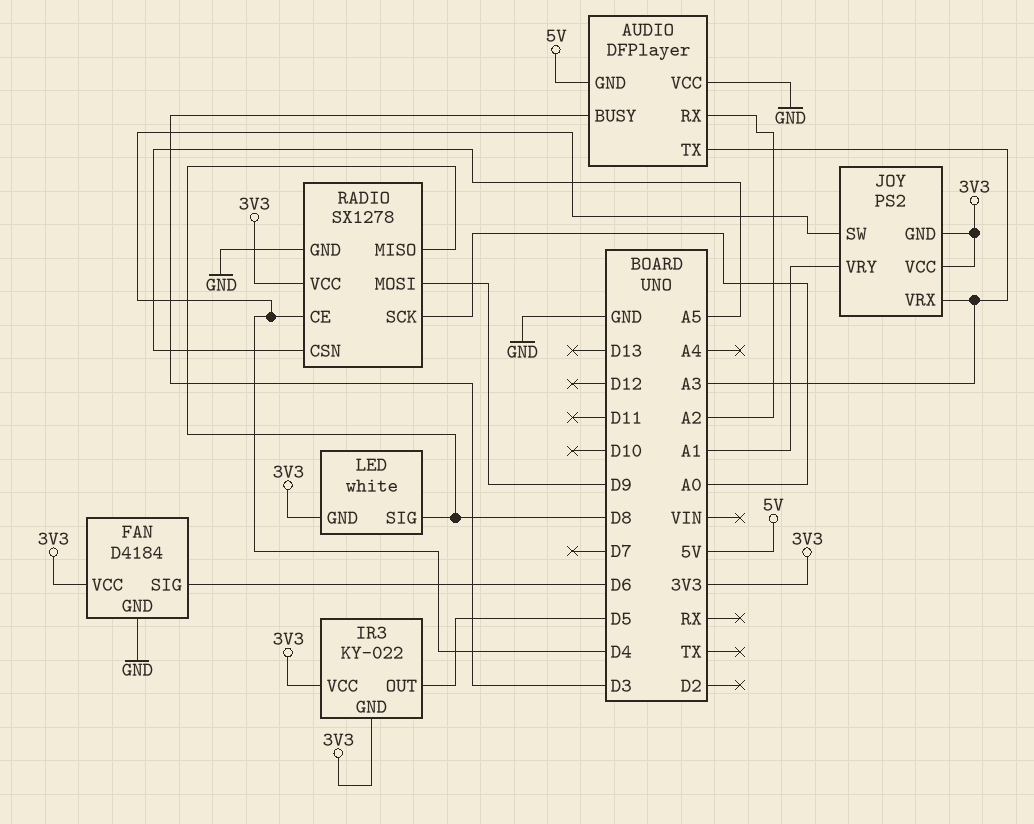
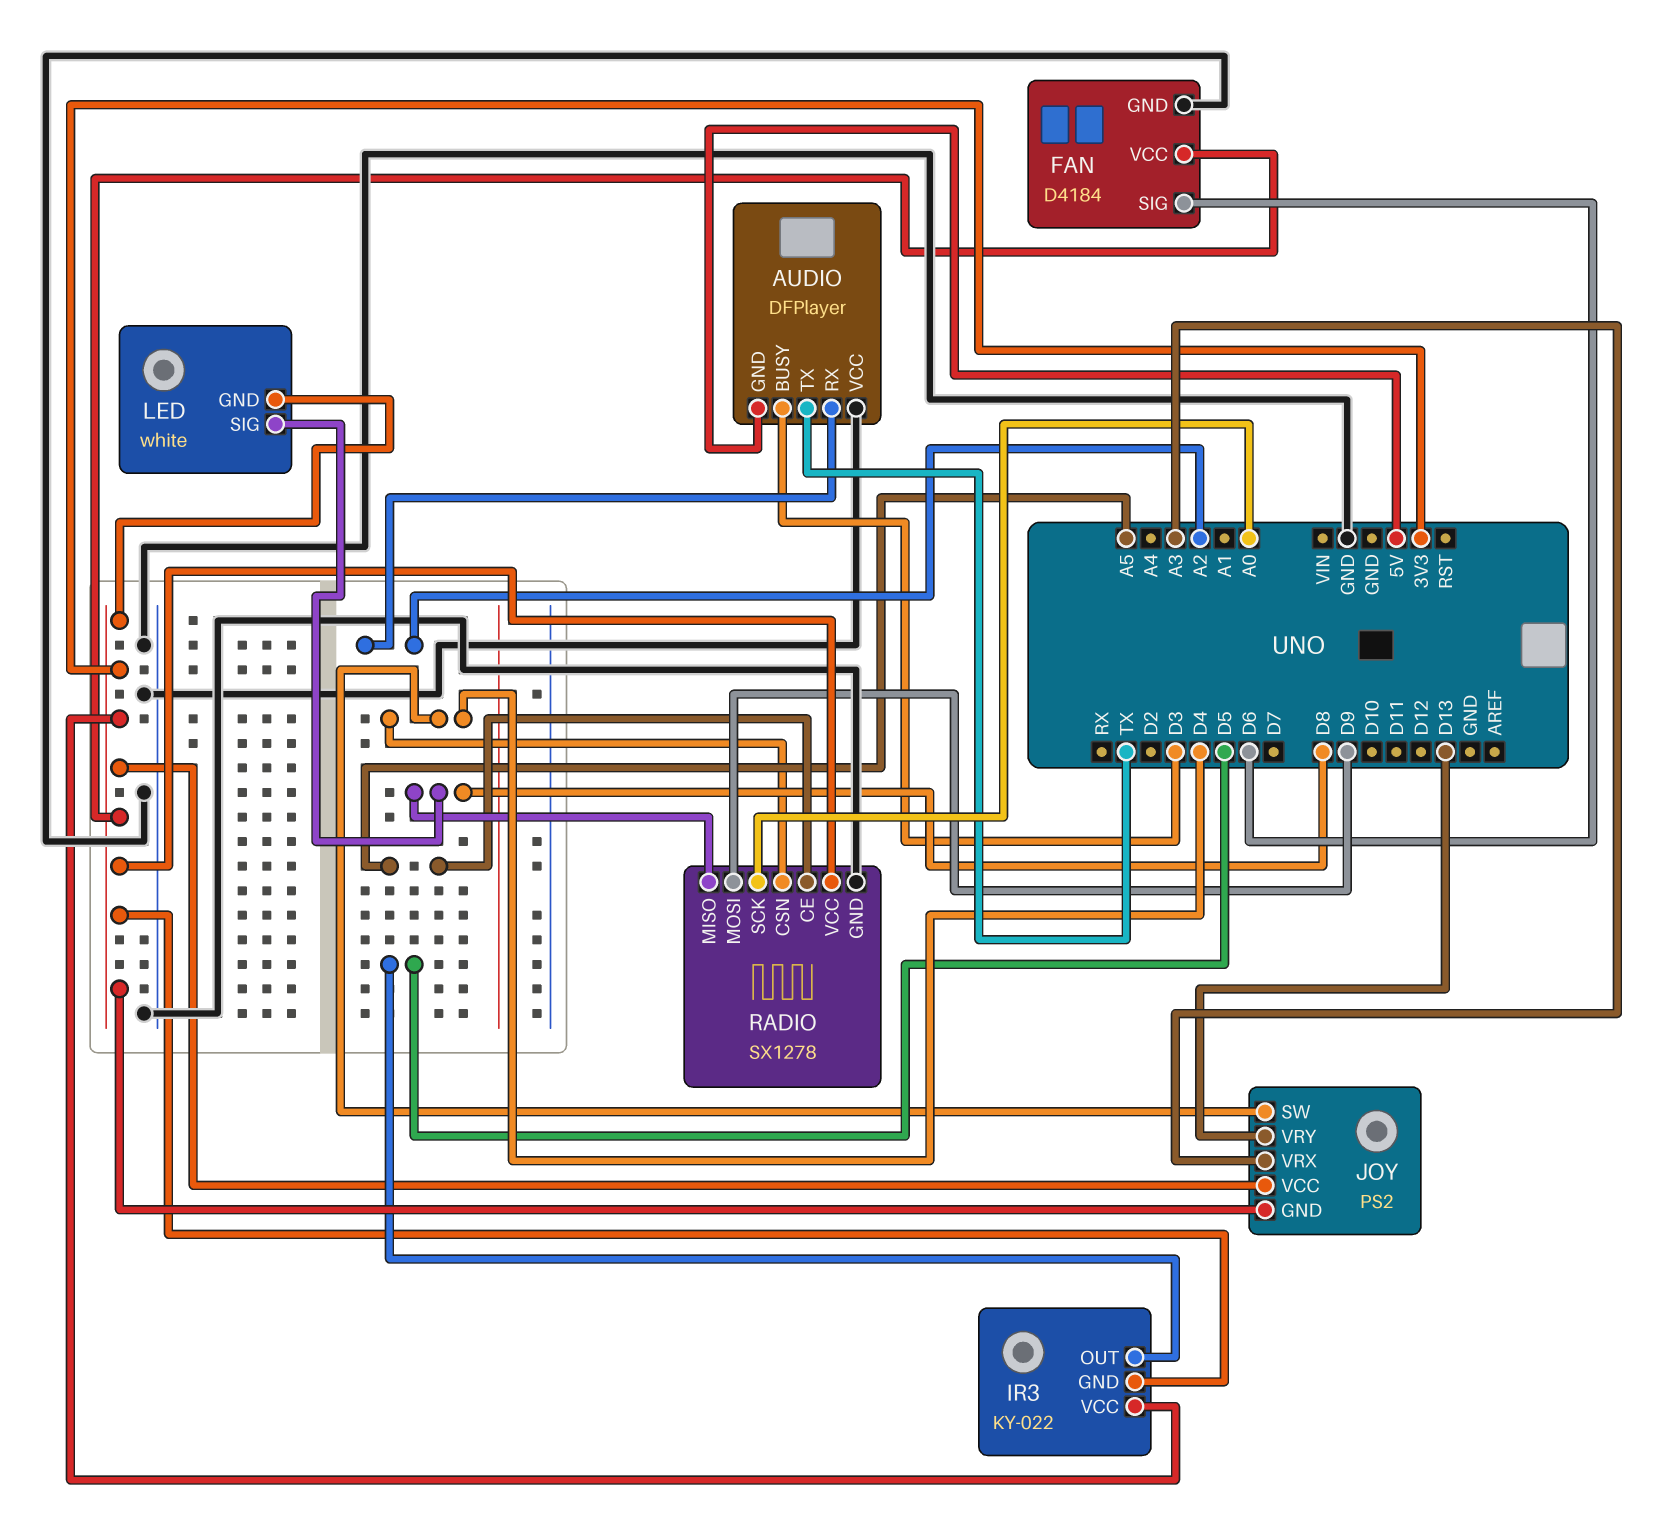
AUDIO pin TX: A3 -> TX
JOY pin VRY: A1 -> D13
RADIO pin CE: D4 -> A5
RADIO pin CSN: A5 -> D4

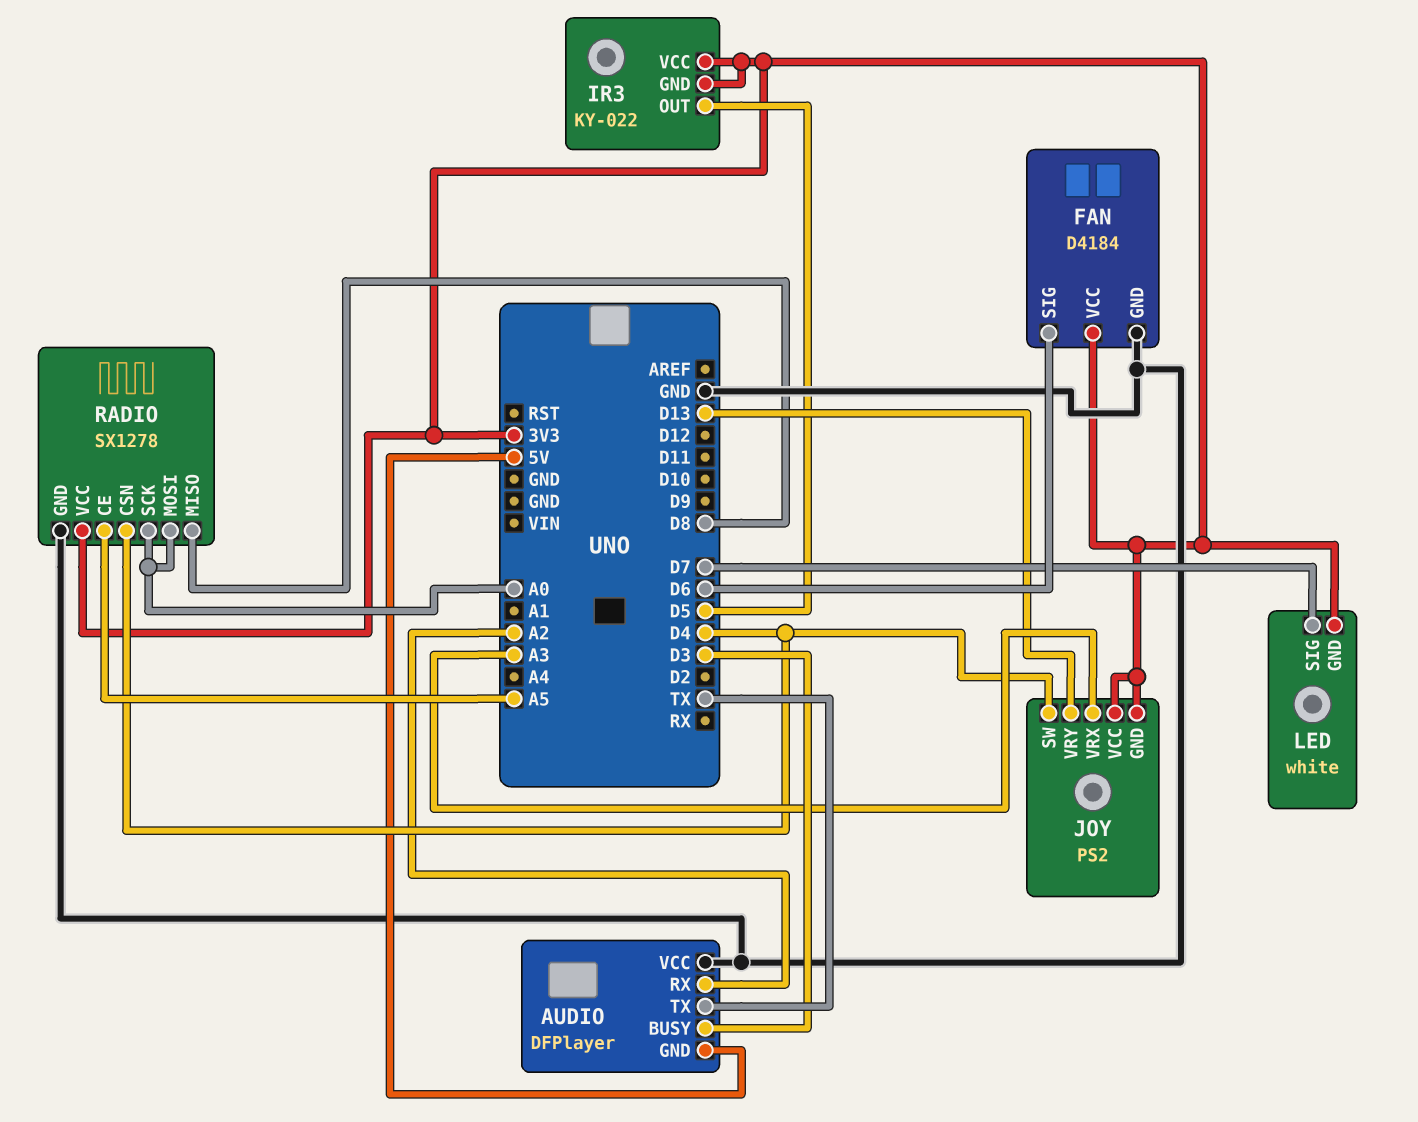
LED pin SIG: D8 -> D7
RADIO pin MOSI: D9 -> A0

